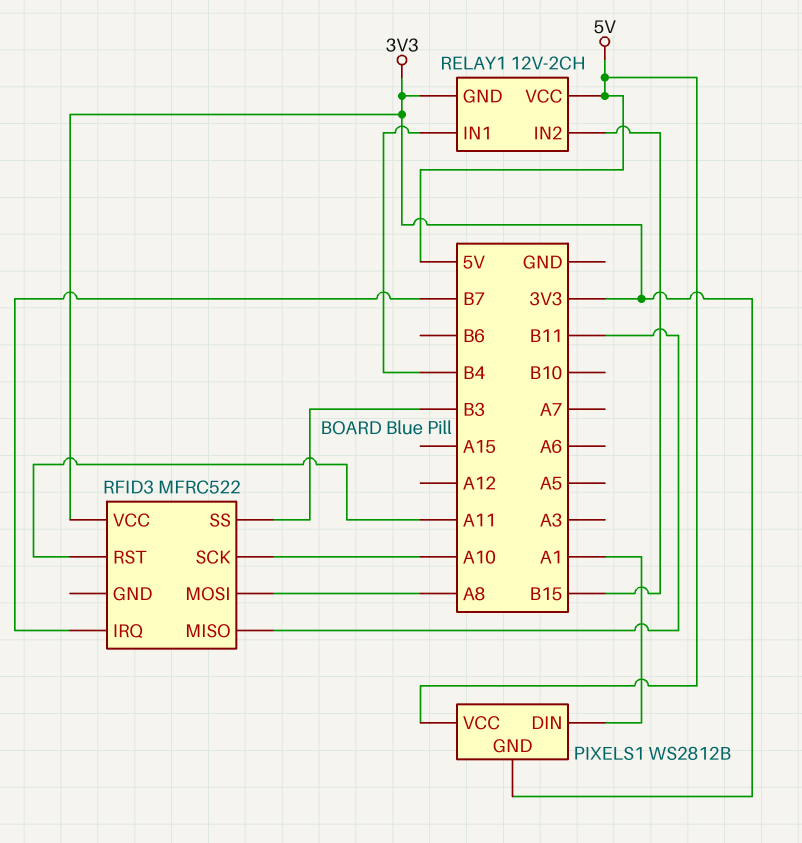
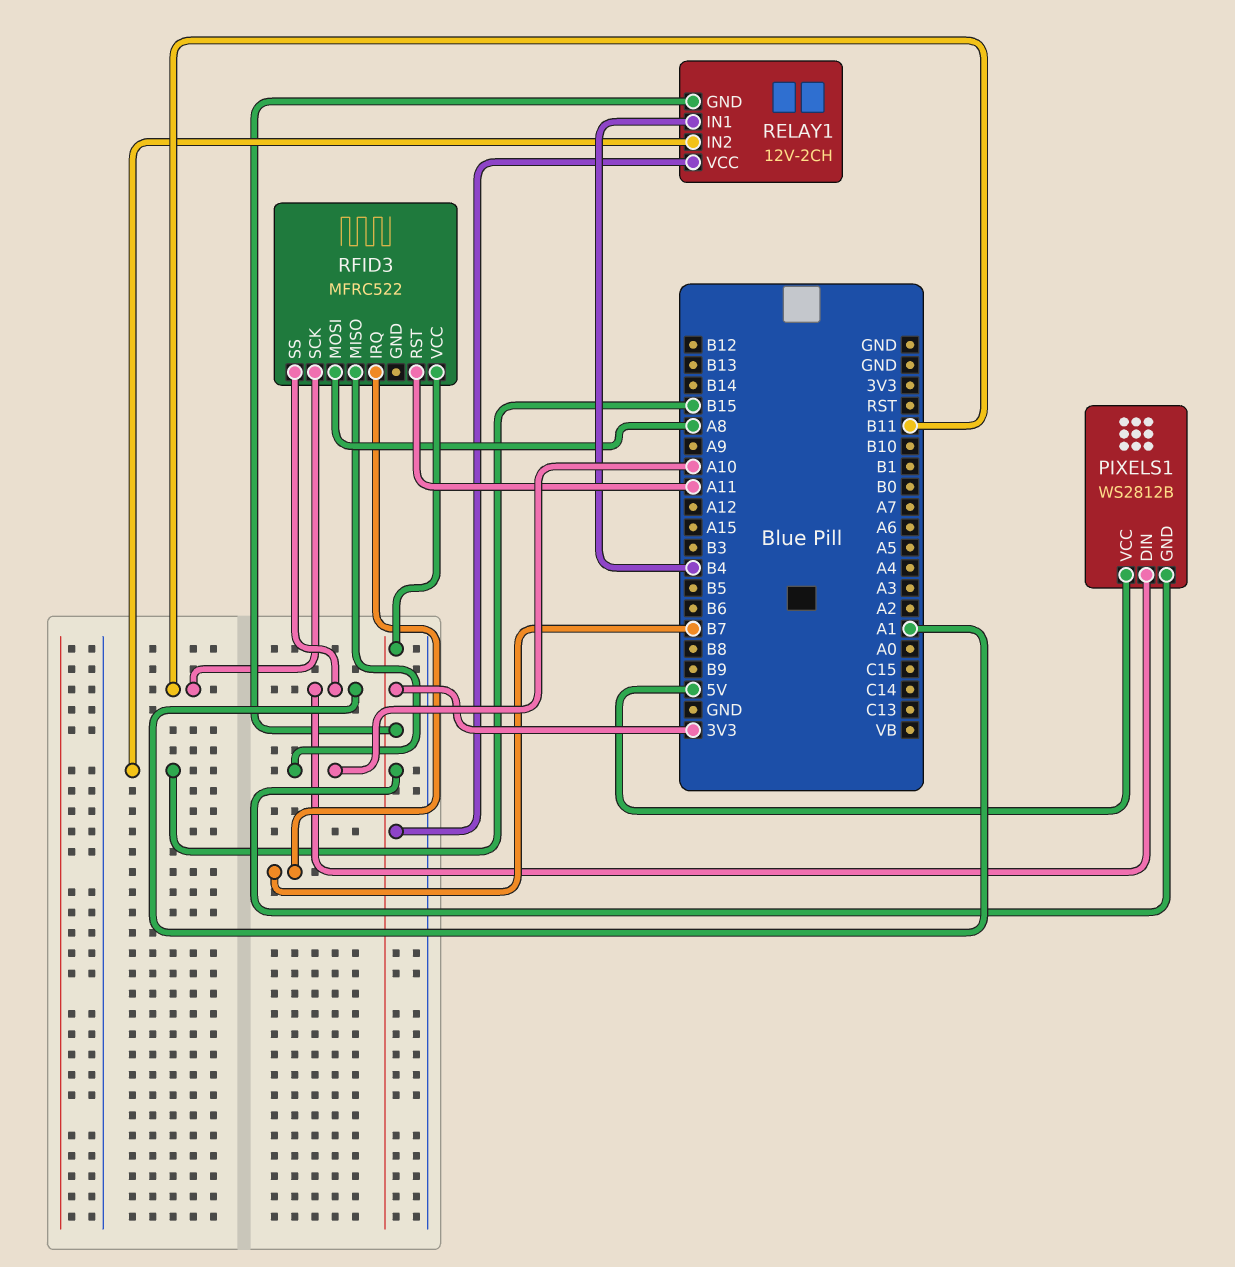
RELAY1 pin VCC: 5V -> 3V3
RFID3 pin MISO: B11 -> A10
RFID3 pin SCK: A10 -> B11
RFID3 pin SS: B3 -> A1

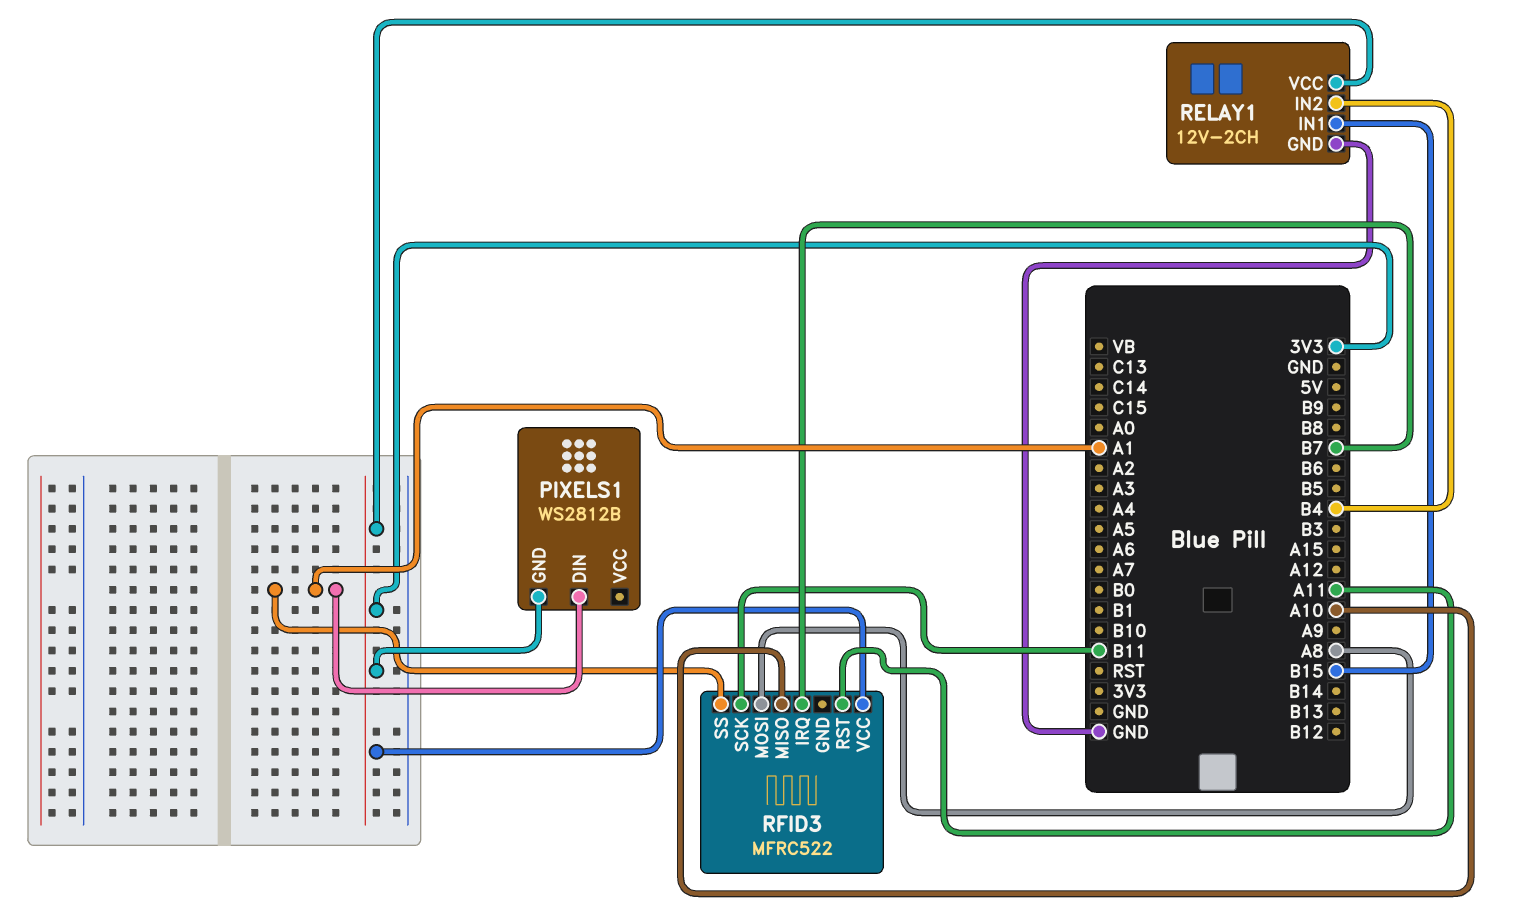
PIXELS1 pin VCC: 5V -> none
RELAY1 pin GND: 3V3 -> GND
RELAY1 pin IN1: B4 -> B15
RELAY1 pin IN2: B15 -> B4

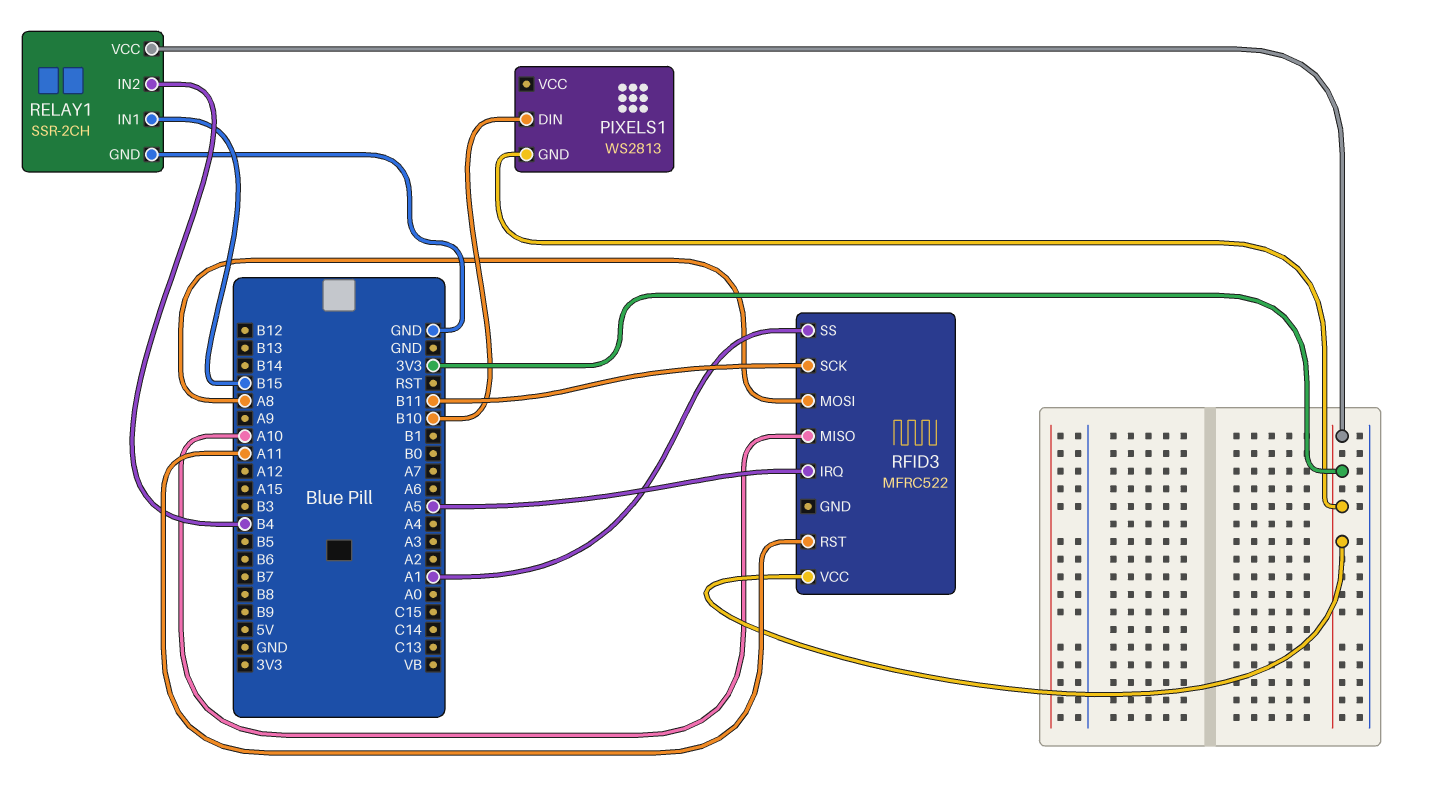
PIXELS1: WS2812B -> WS2813
PIXELS1 pin DIN: A1 -> B10
RELAY1: 12V-2CH -> SSR-2CH
RFID3 pin IRQ: B7 -> A5

